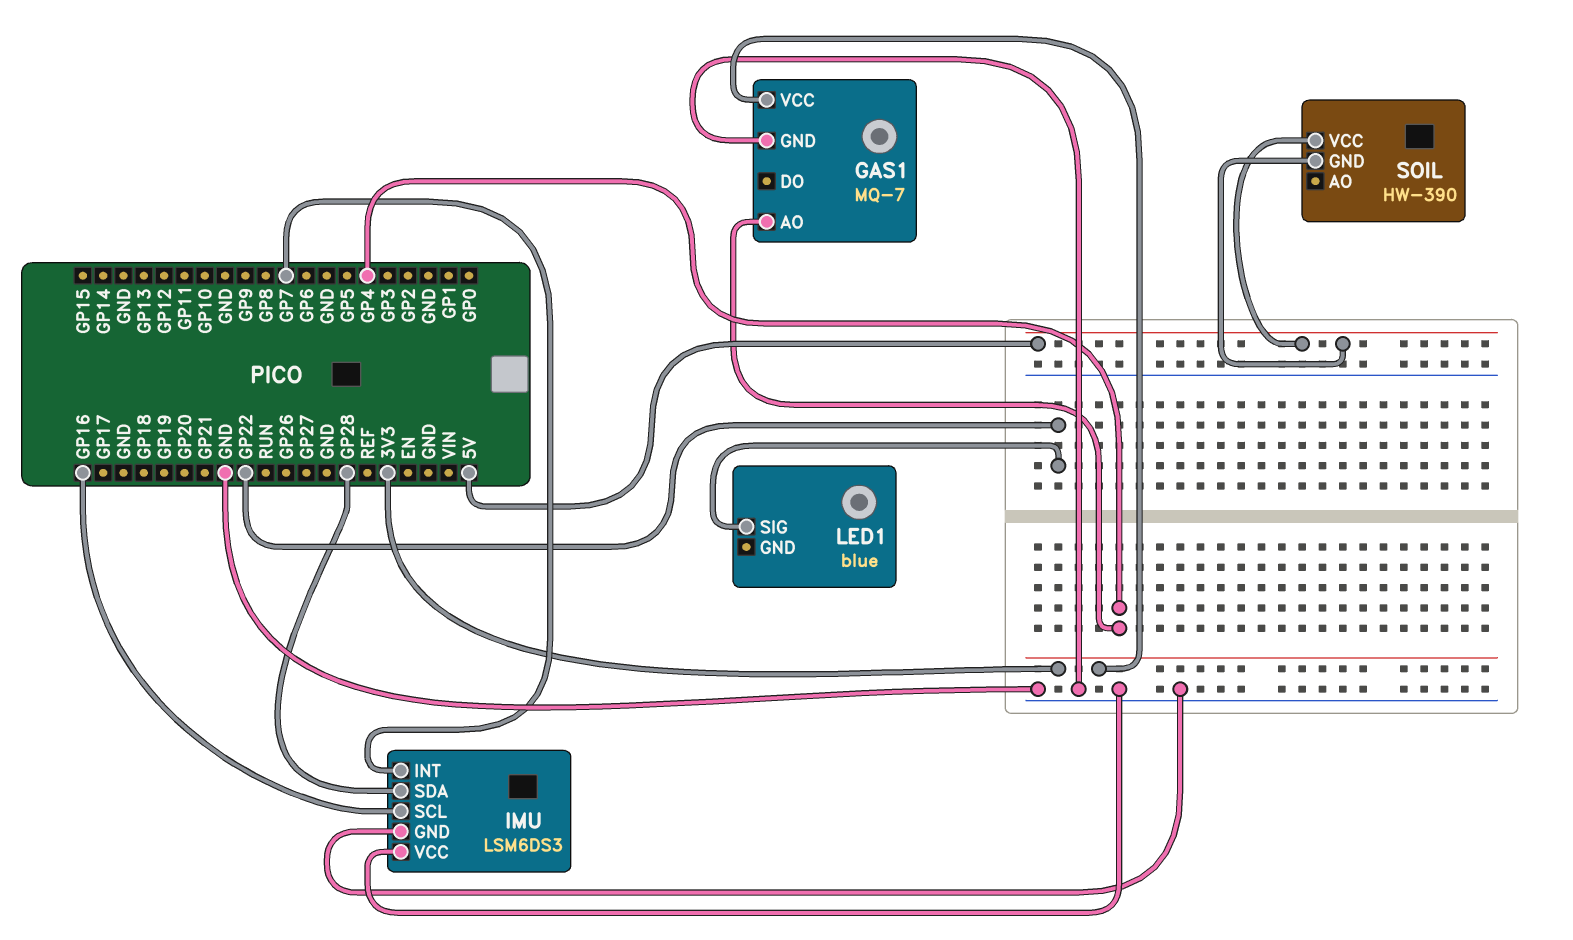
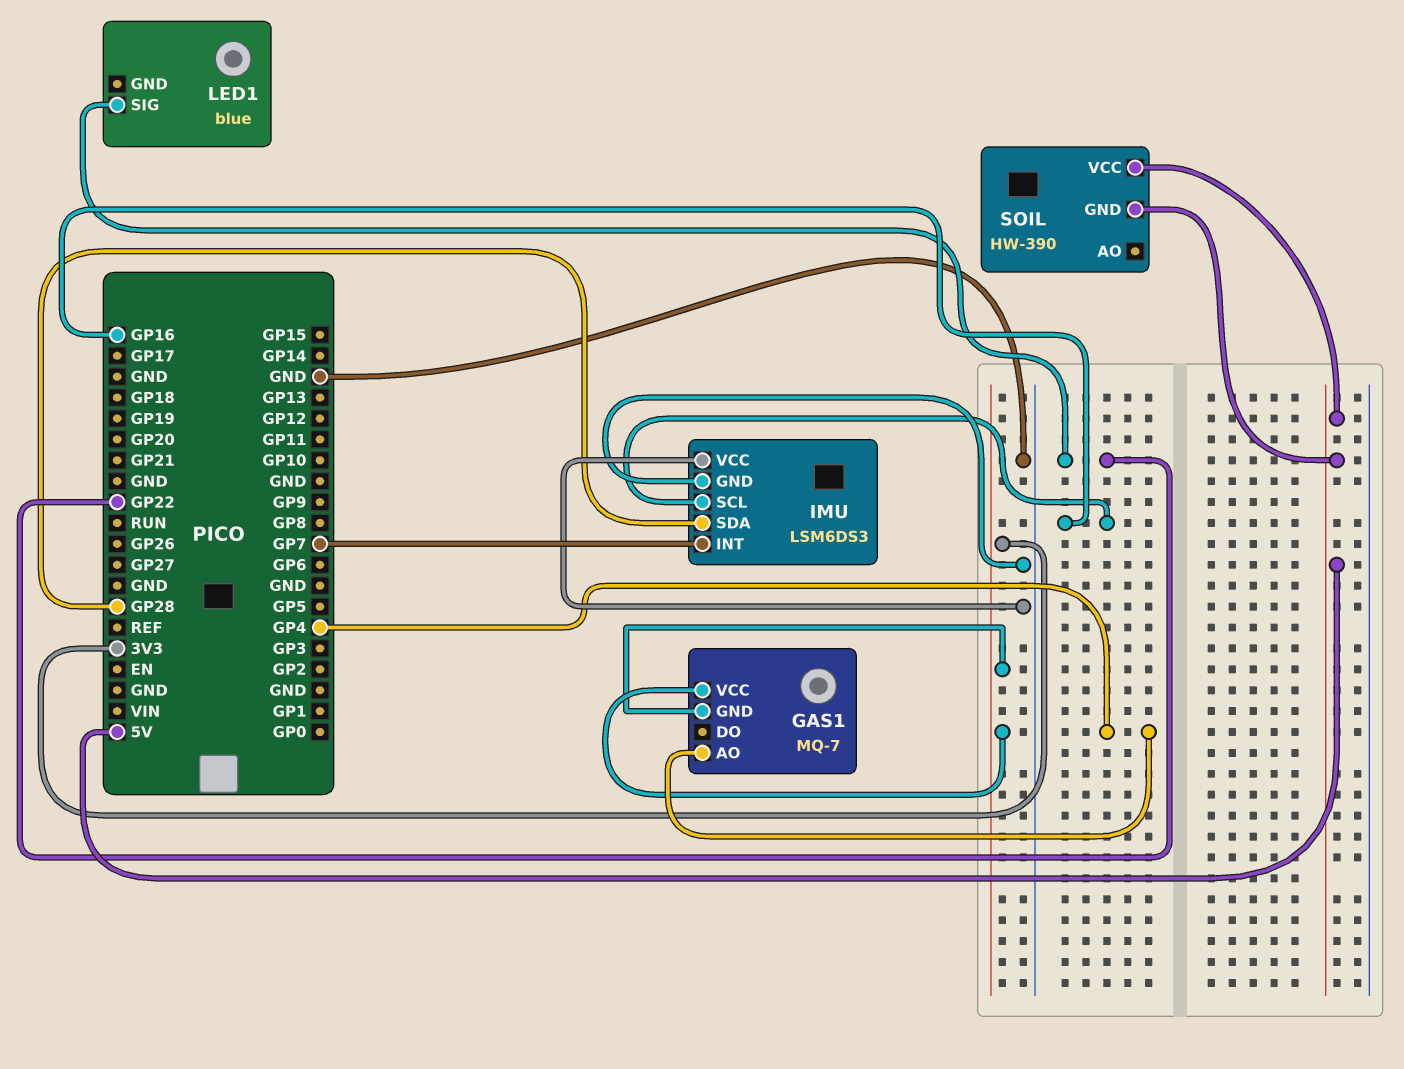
GAS1 pin GND: GND -> 3V3

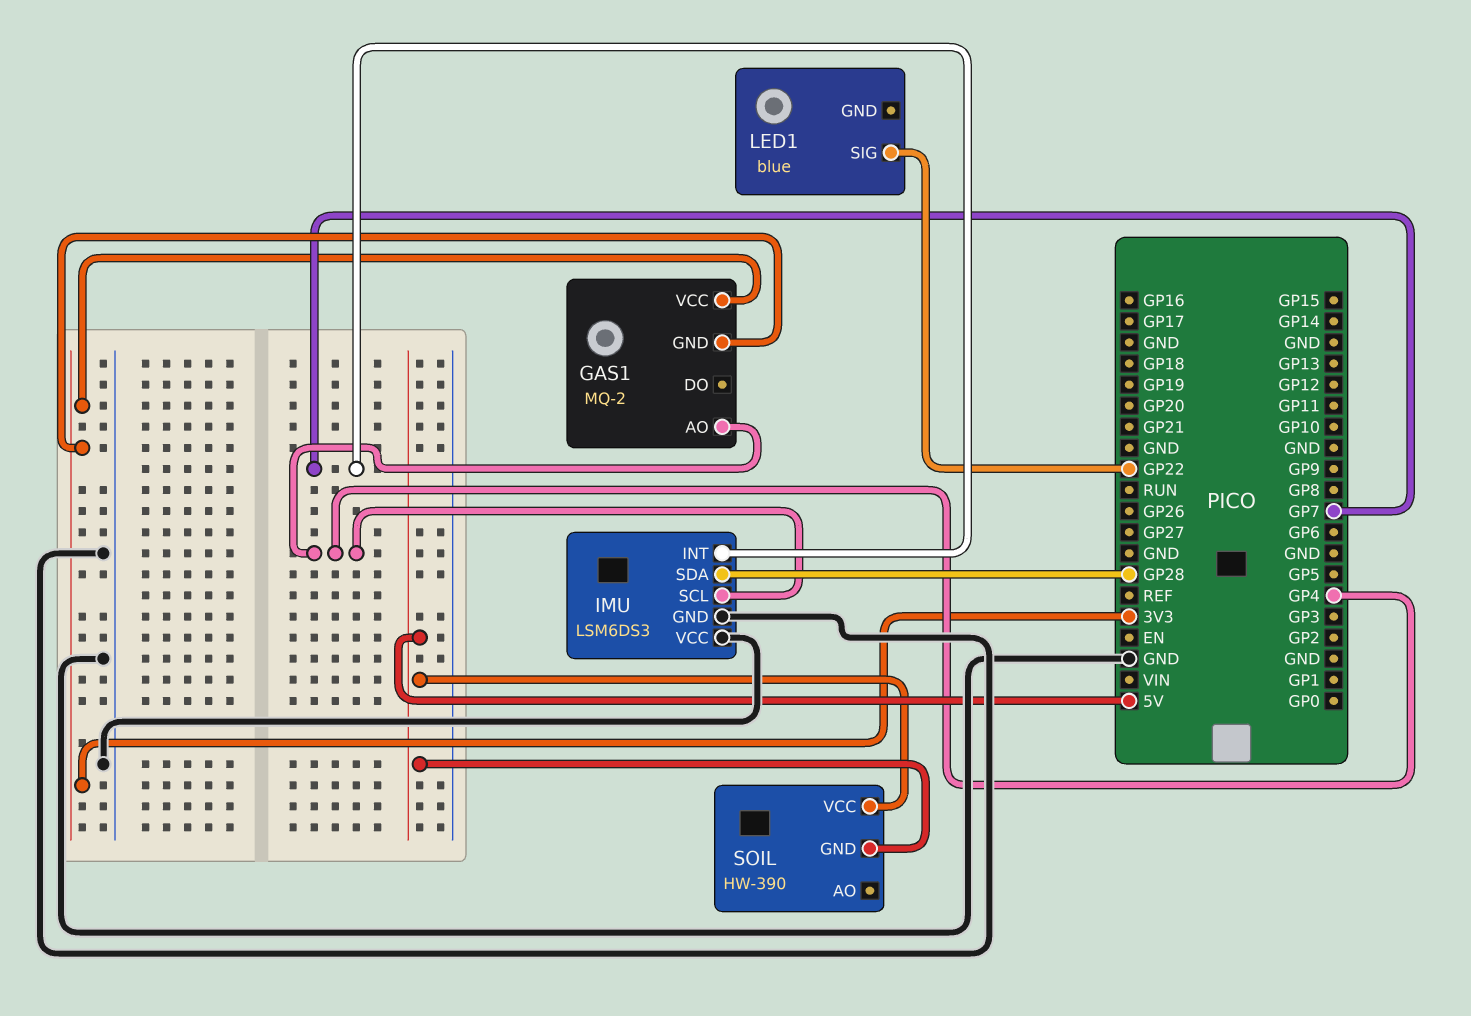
GAS1: MQ-7 -> MQ-2
IMU pin SCL: GP16 -> GP4

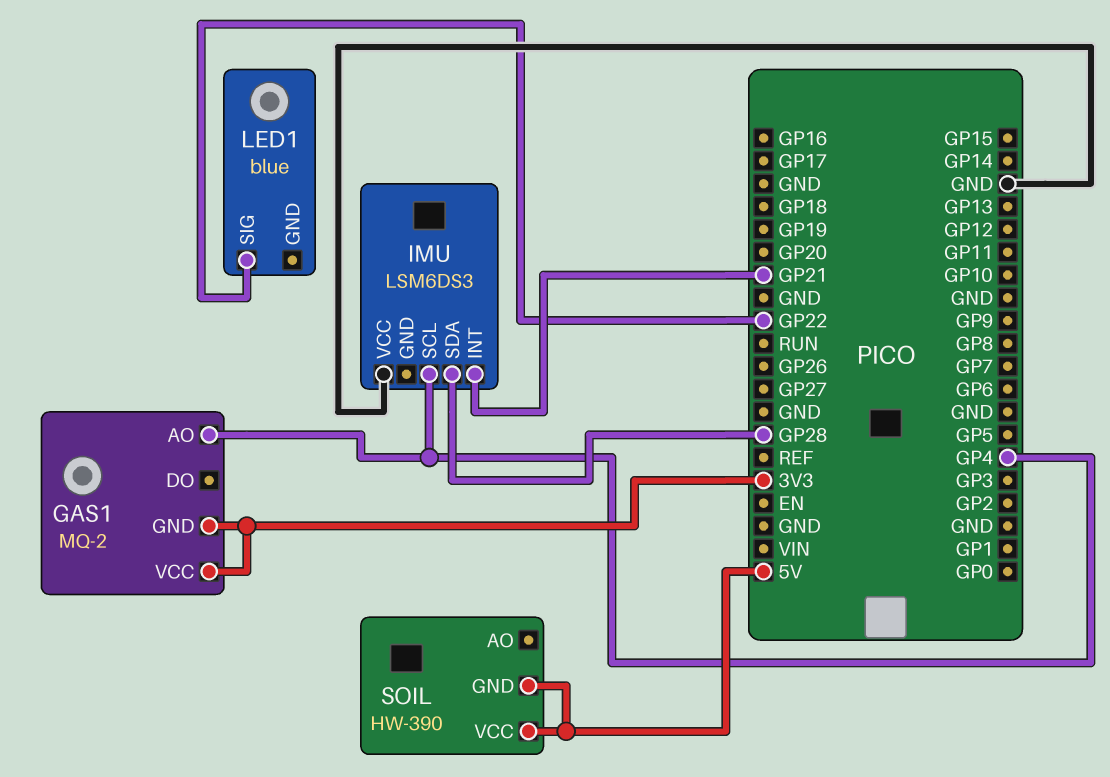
IMU pin GND: GND -> none
IMU pin INT: GP7 -> GP21

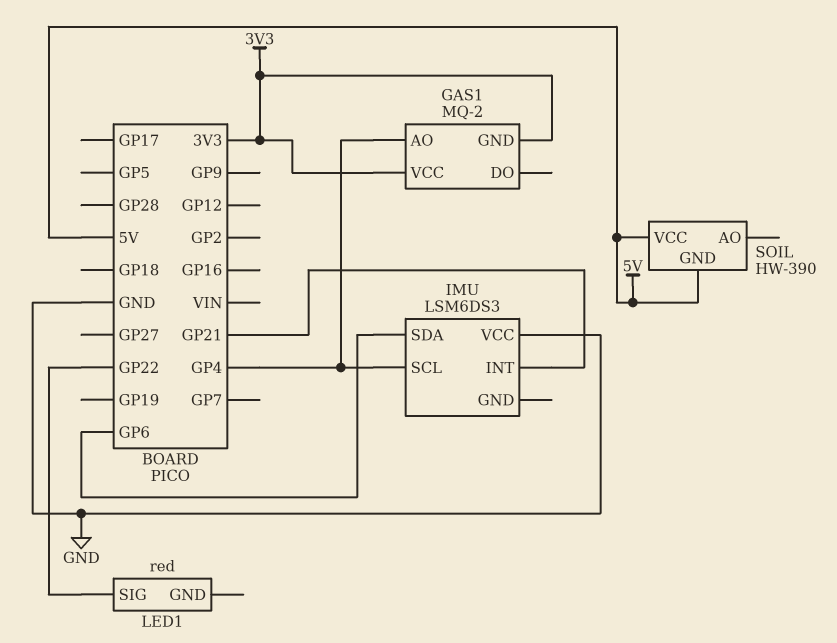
IMU pin SDA: GP28 -> GP6
LED1: blue -> red

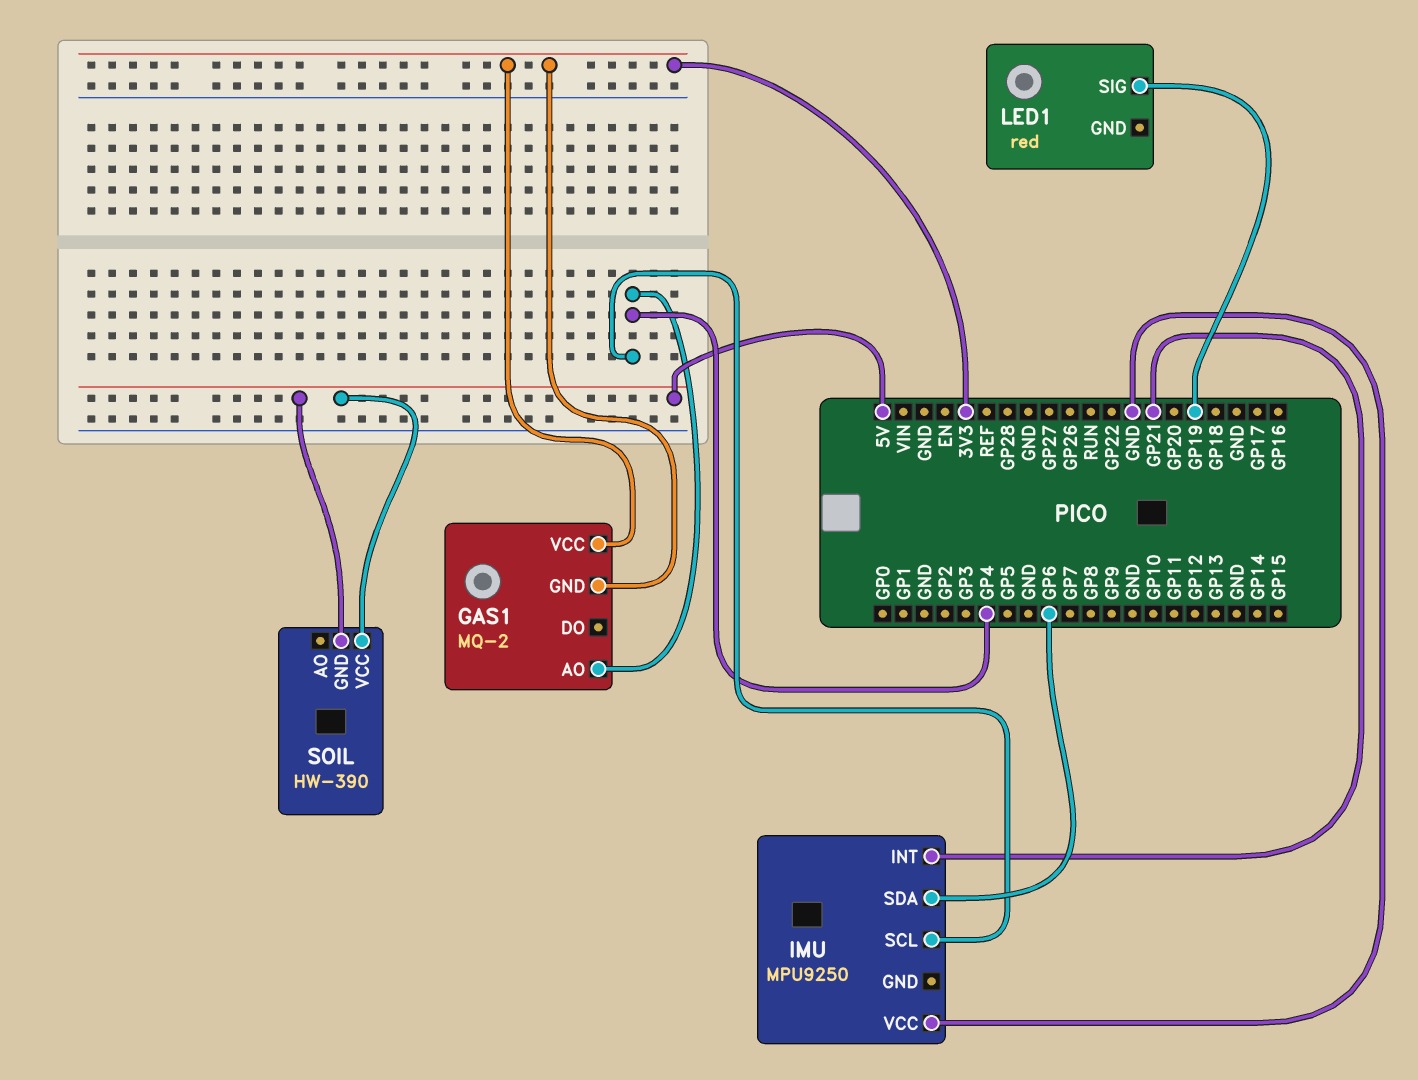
IMU: LSM6DS3 -> MPU9250
LED1 pin SIG: GP22 -> GP19

